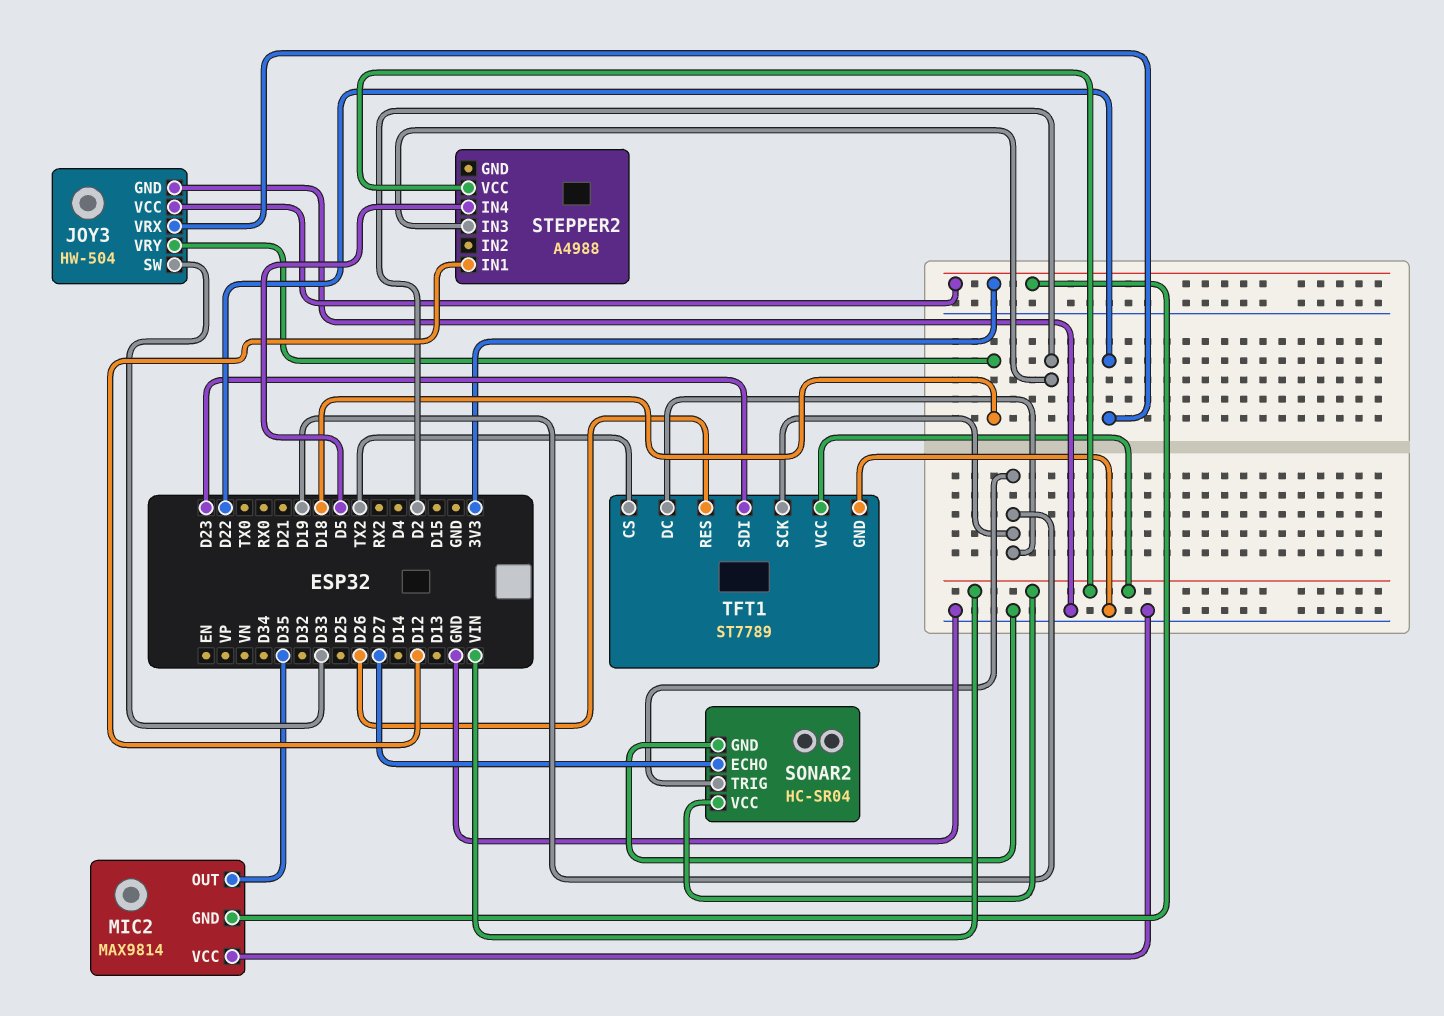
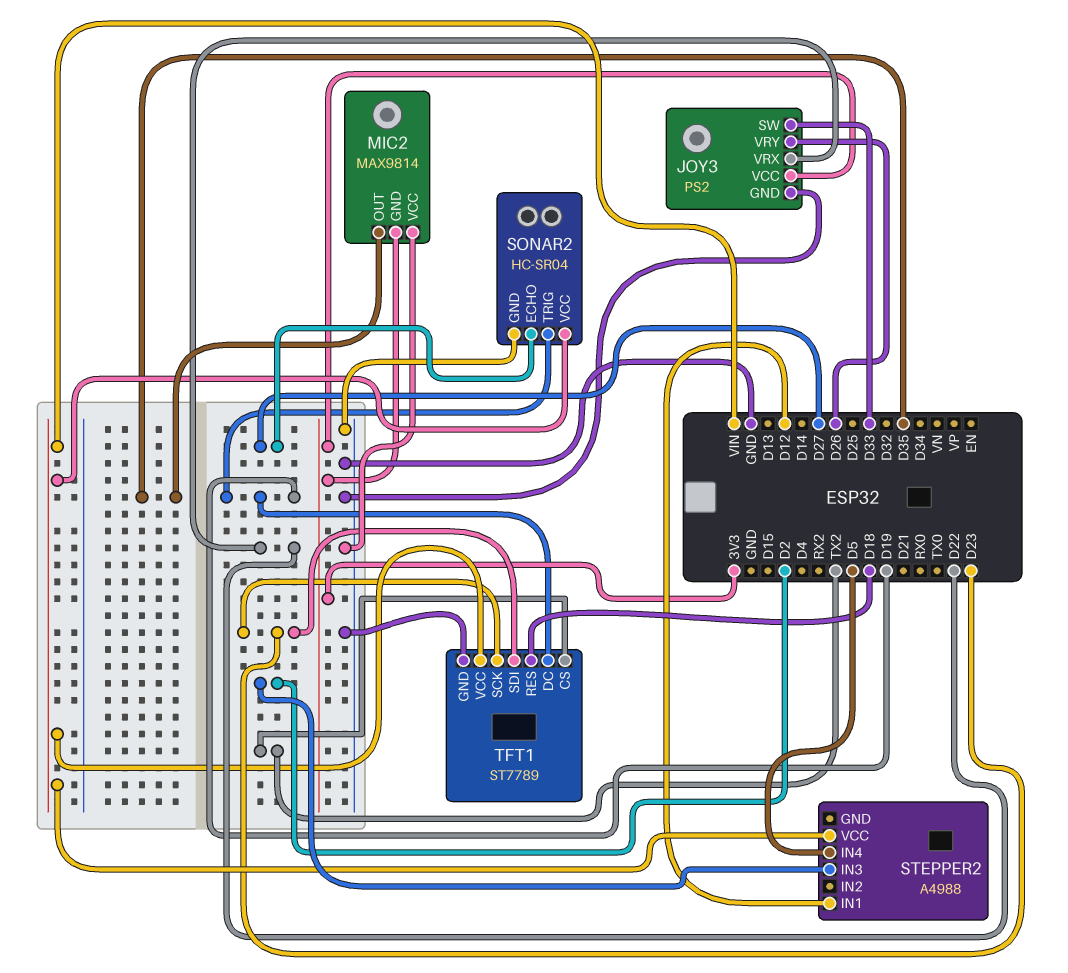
JOY3: HW-504 -> PS2
JOY3 pin VRY: D18 -> D26
TFT1 pin RES: D26 -> D18
TFT1 pin SCK: D19 -> D23

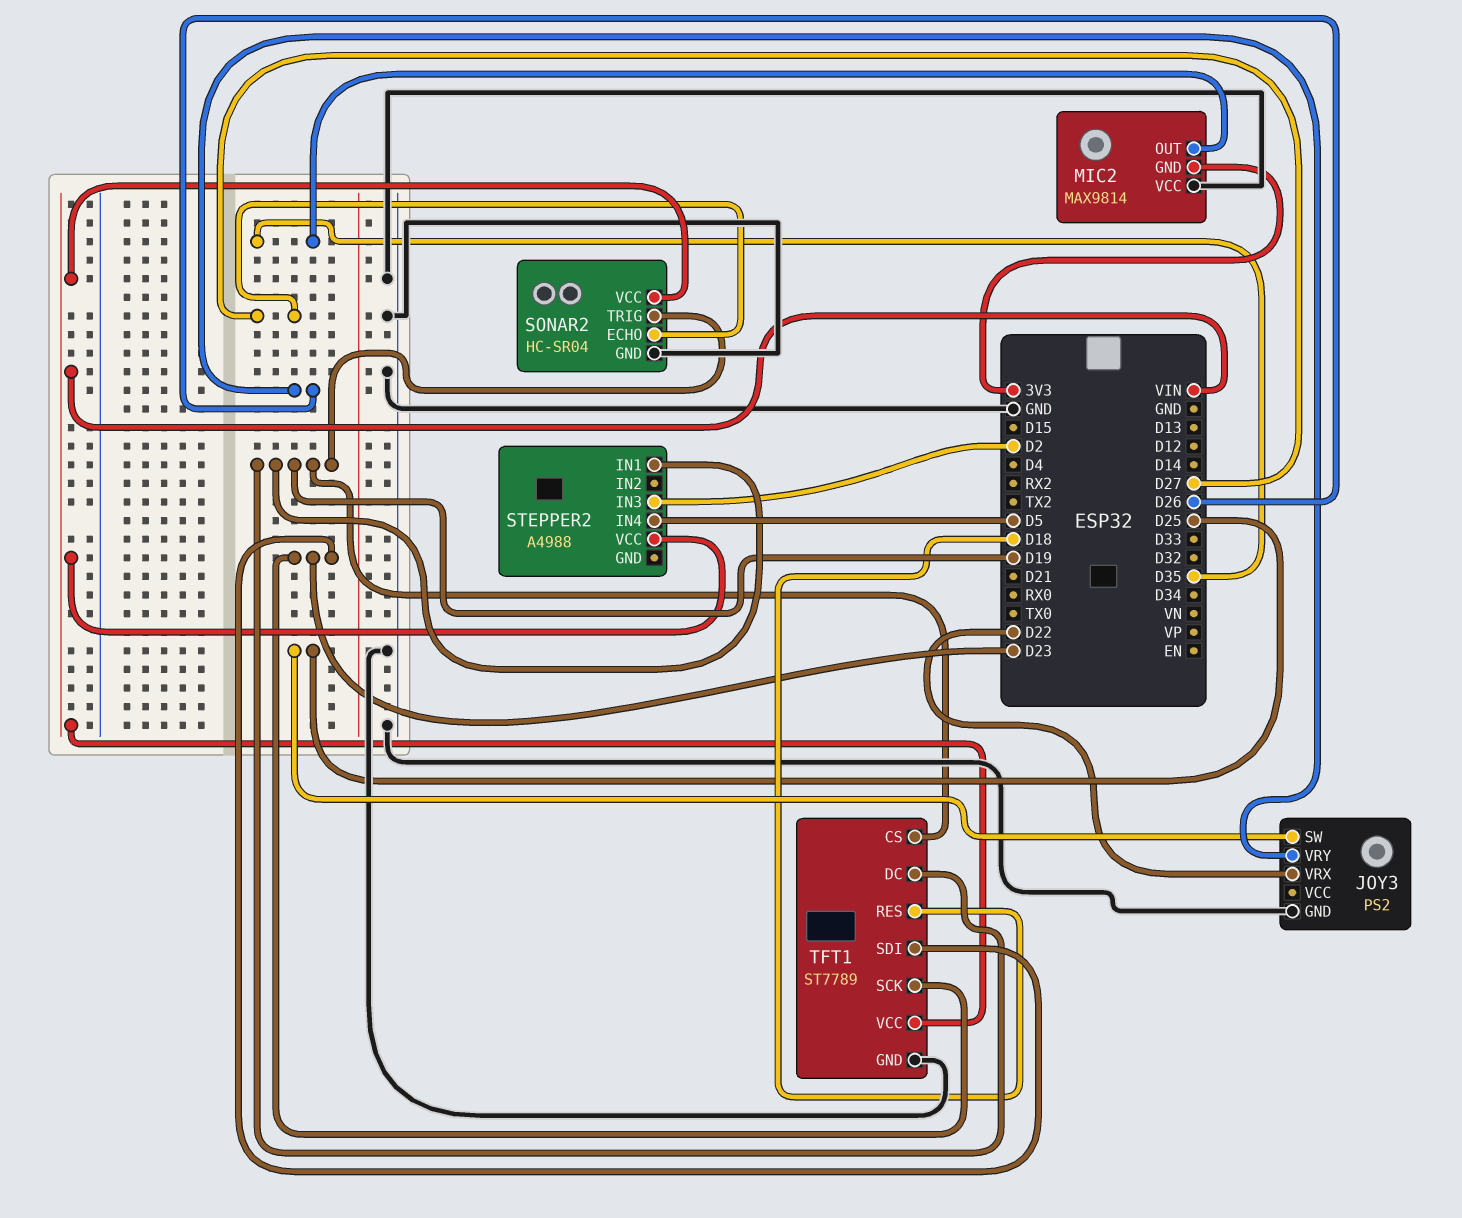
JOY3 pin SW: D33 -> D25
JOY3 pin VCC: 3V3 -> none
STEPPER2 pin IN1: D12 -> D19
TFT1 pin CS: TX2 -> D19

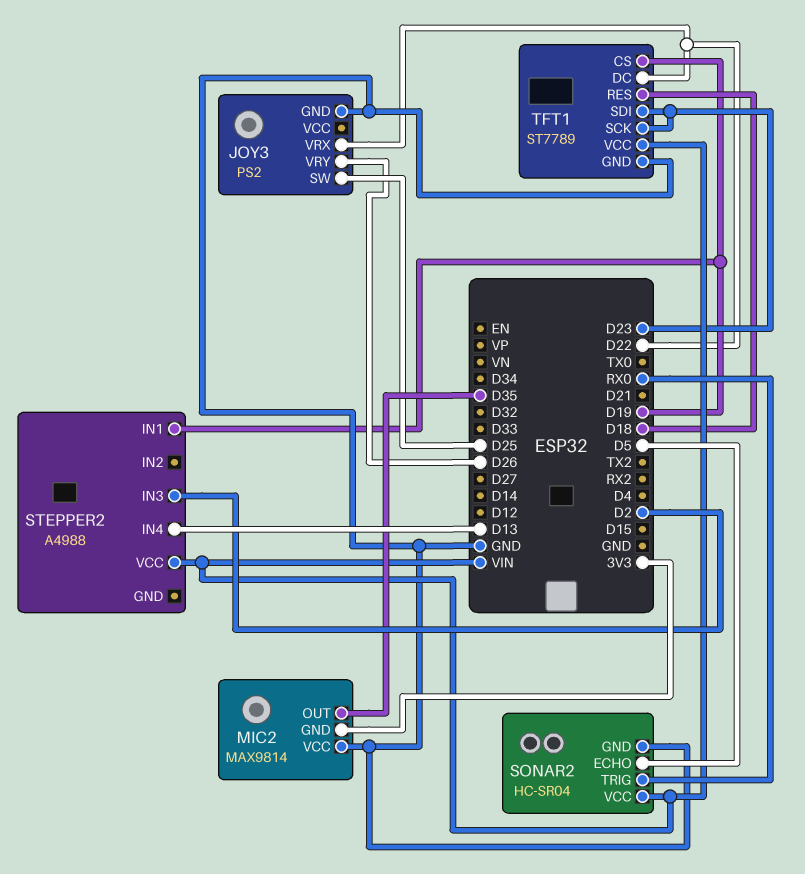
SONAR2 pin ECHO: D27 -> D5
SONAR2 pin TRIG: D19 -> RX0
STEPPER2 pin IN4: D5 -> D13
TFT1 pin DC: D19 -> D22

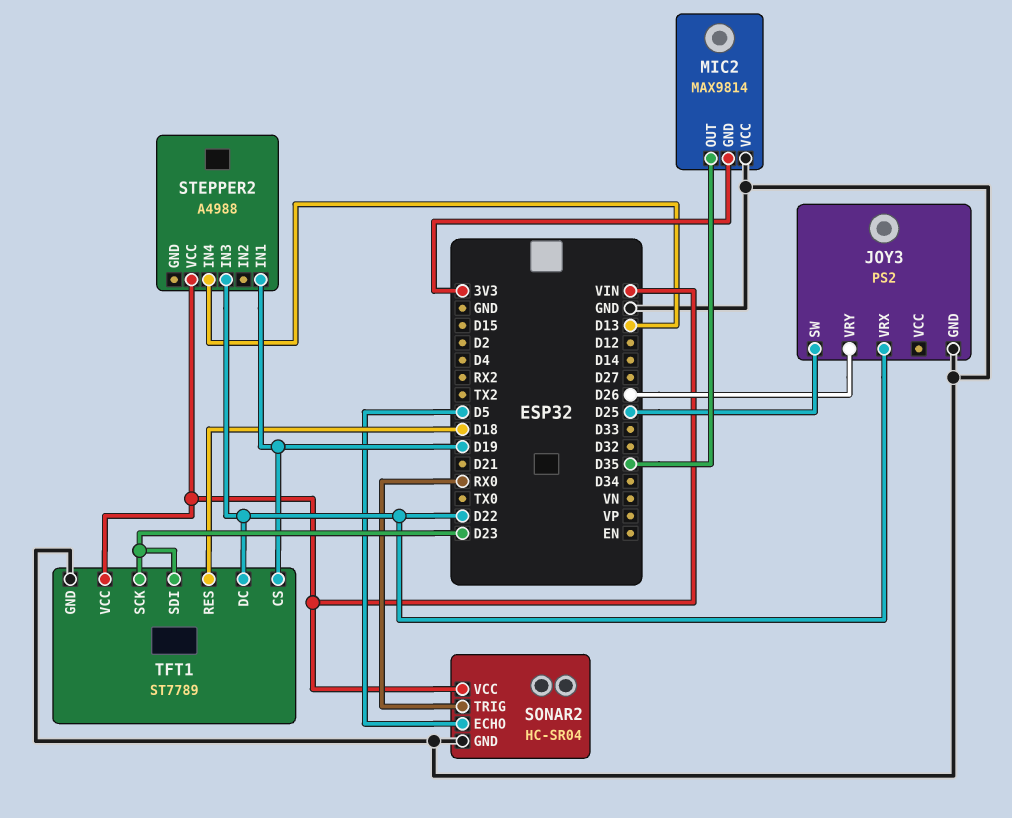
STEPPER2 pin IN3: D2 -> D22

